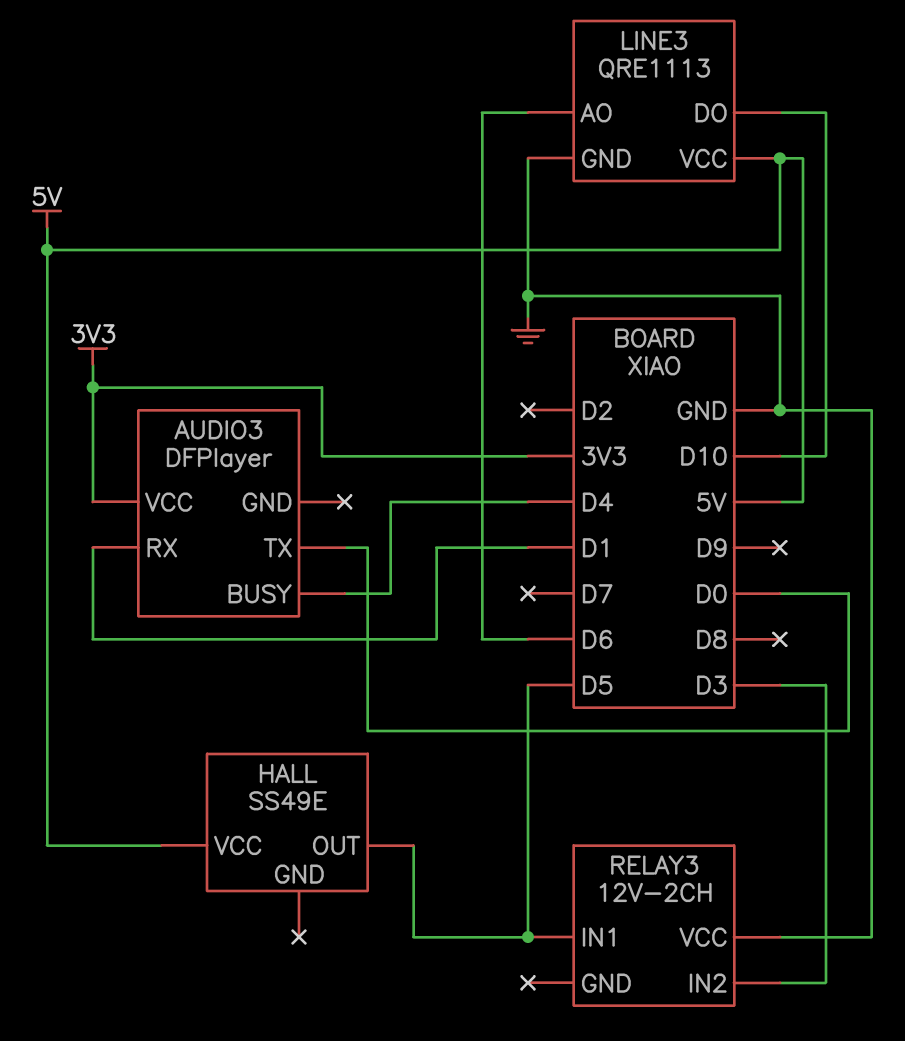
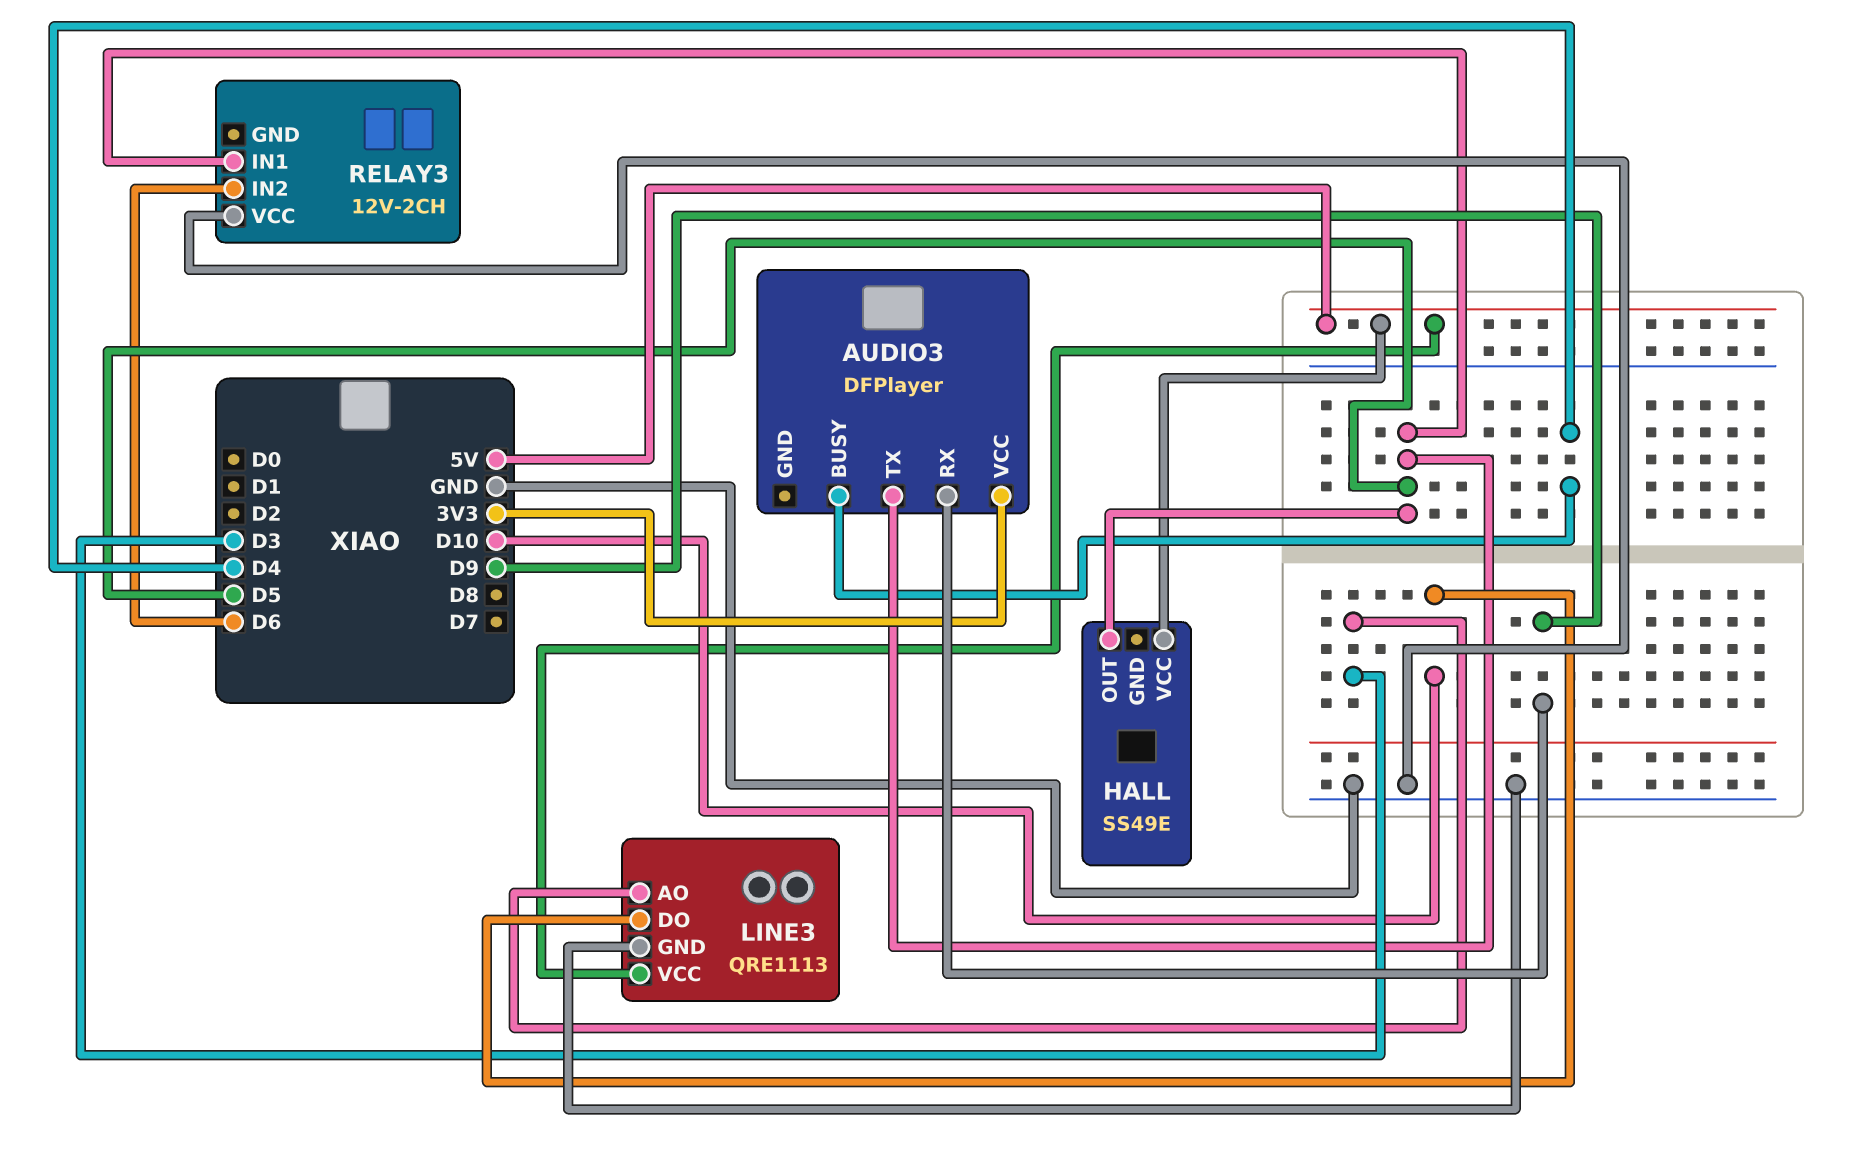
AUDIO3 pin RX: D1 -> D9
AUDIO3 pin TX: D0 -> D5
LINE3 pin AO: D6 -> D3
RELAY3 pin IN2: D3 -> D6

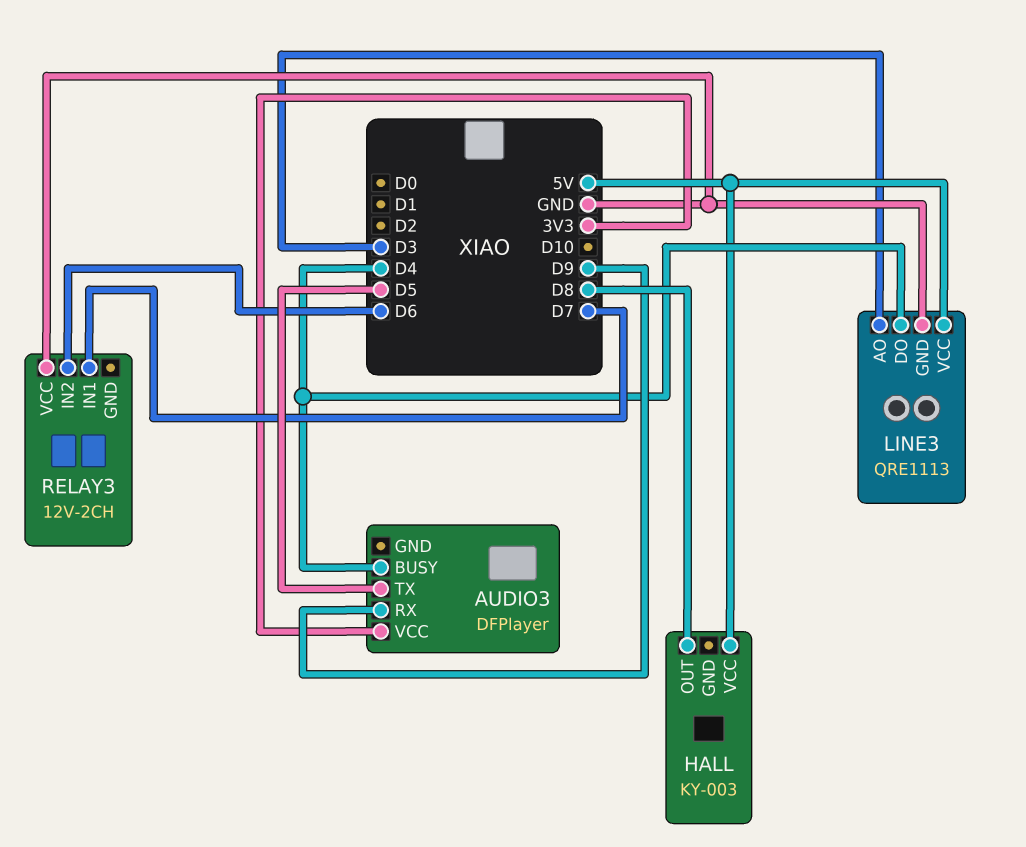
HALL: SS49E -> KY-003
HALL pin OUT: D5 -> D8
LINE3 pin DO: D10 -> D4
RELAY3 pin IN1: D5 -> D7

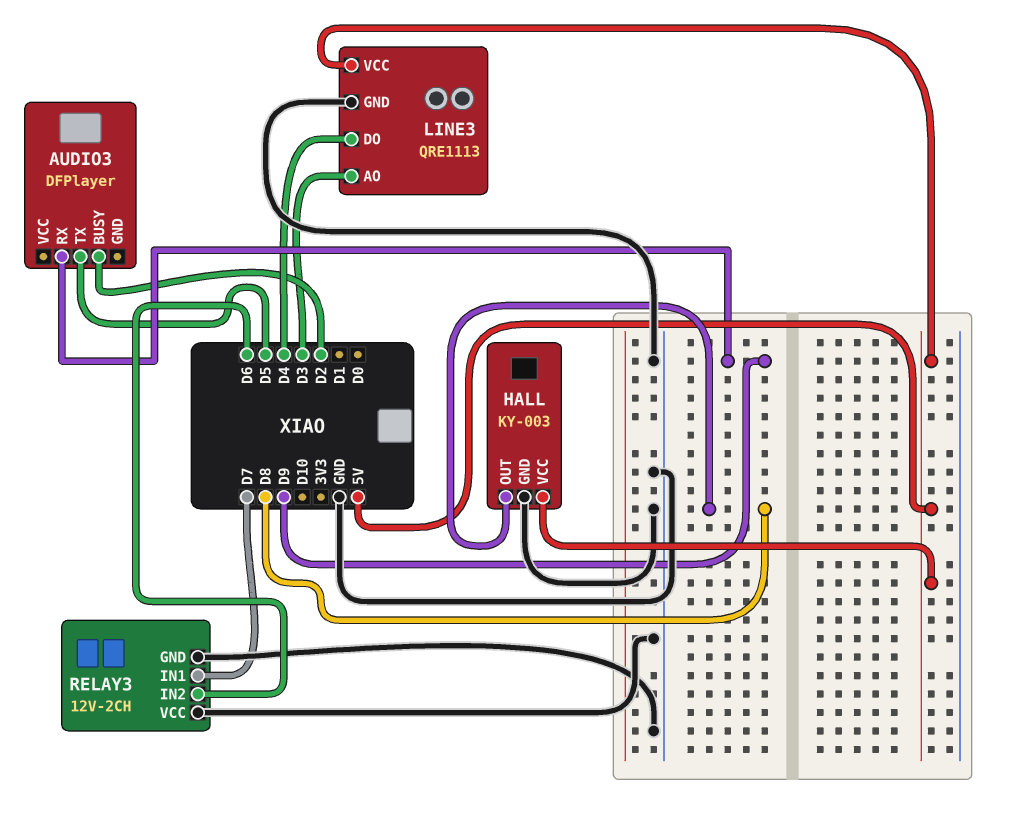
AUDIO3 pin BUSY: D4 -> D2
AUDIO3 pin VCC: 3V3 -> none
HALL pin GND: none -> GND
RELAY3 pin GND: none -> GND

